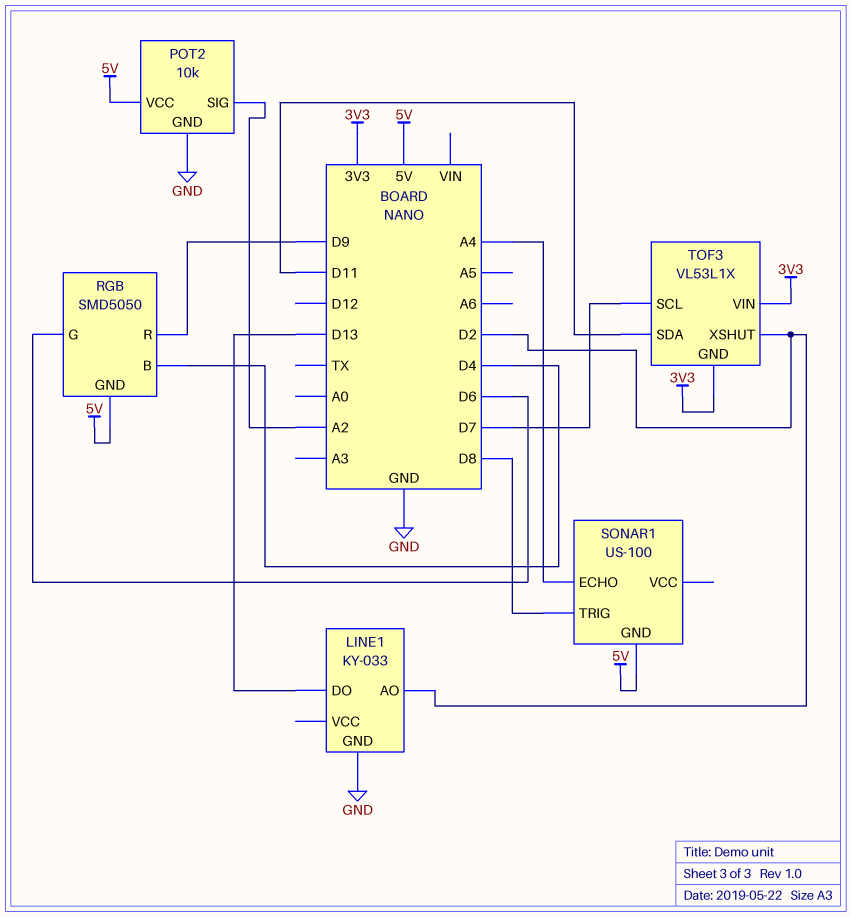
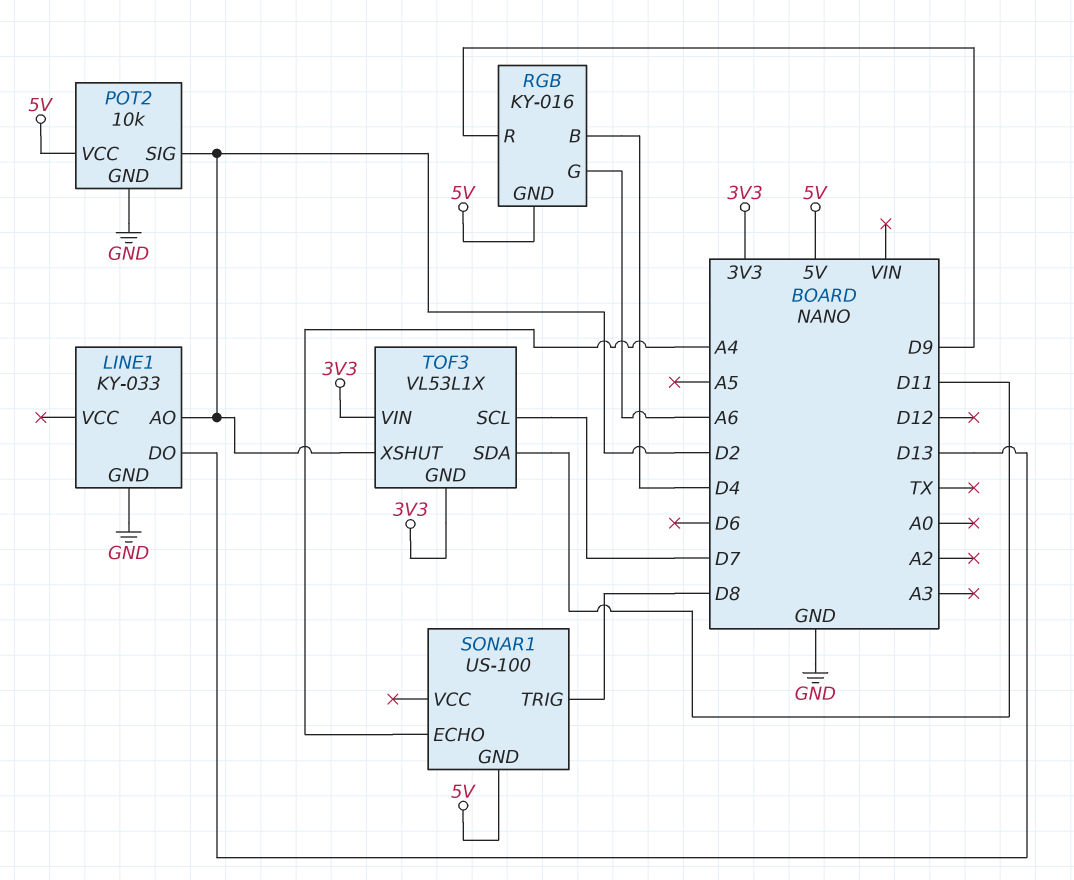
POT2 pin SIG: A2 -> D2
RGB: SMD5050 -> KY-016
RGB pin G: D6 -> A6

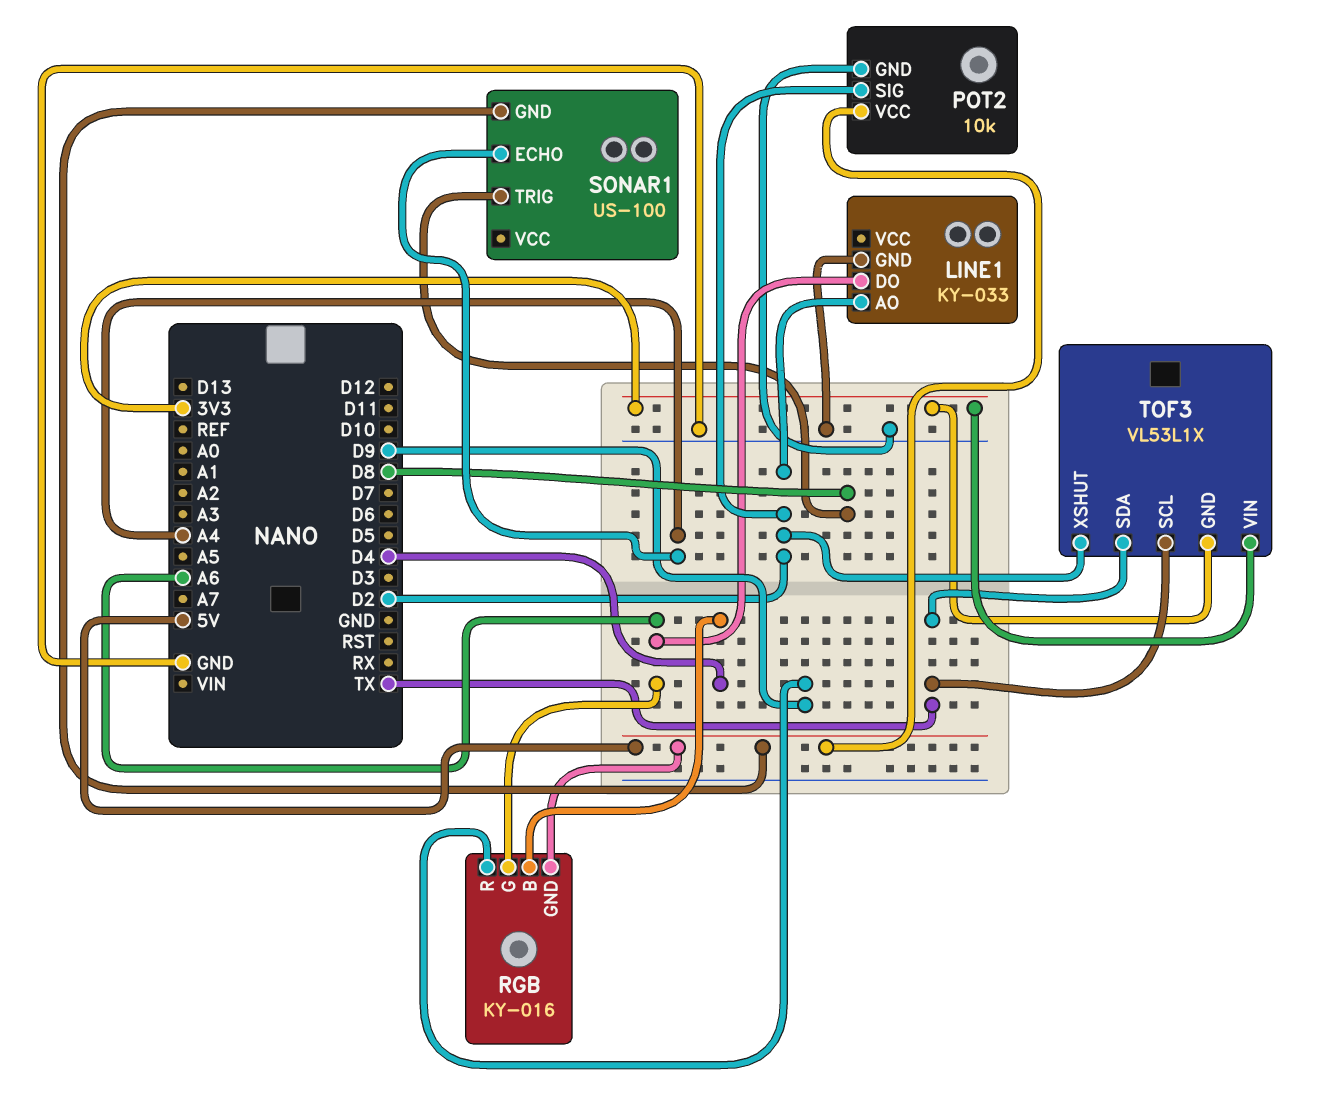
LINE1 pin DO: D13 -> A6
TOF3 pin SCL: D7 -> TX
TOF3 pin SDA: D11 -> TX

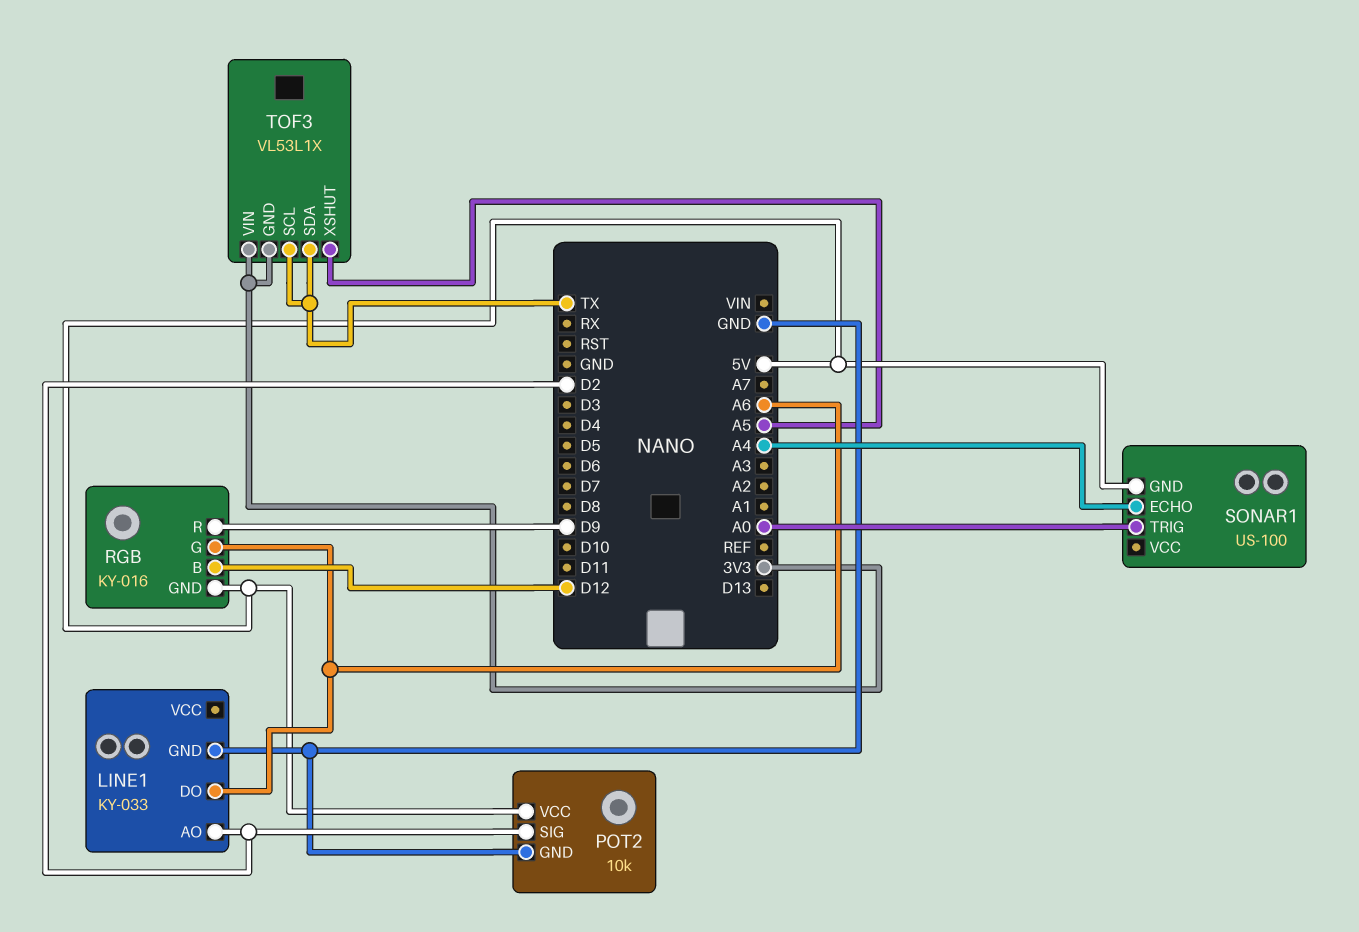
RGB pin B: D4 -> D12
SONAR1 pin TRIG: D8 -> A0
TOF3 pin XSHUT: D2 -> A5

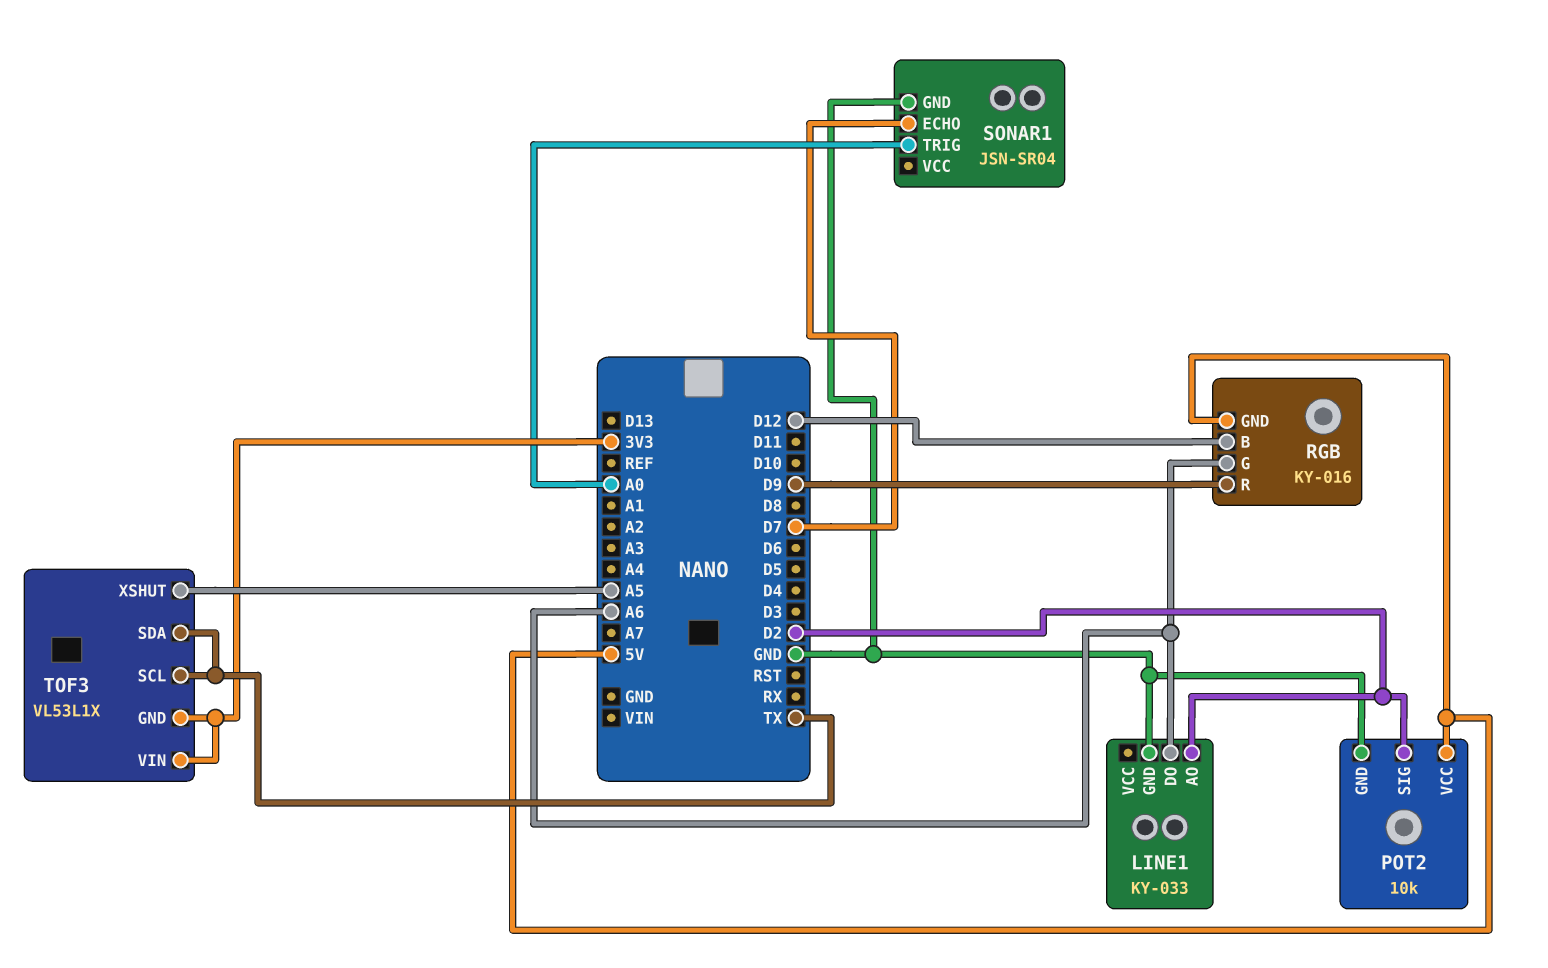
SONAR1: US-100 -> JSN-SR04
SONAR1 pin ECHO: A4 -> D7
SONAR1 pin GND: 5V -> GND

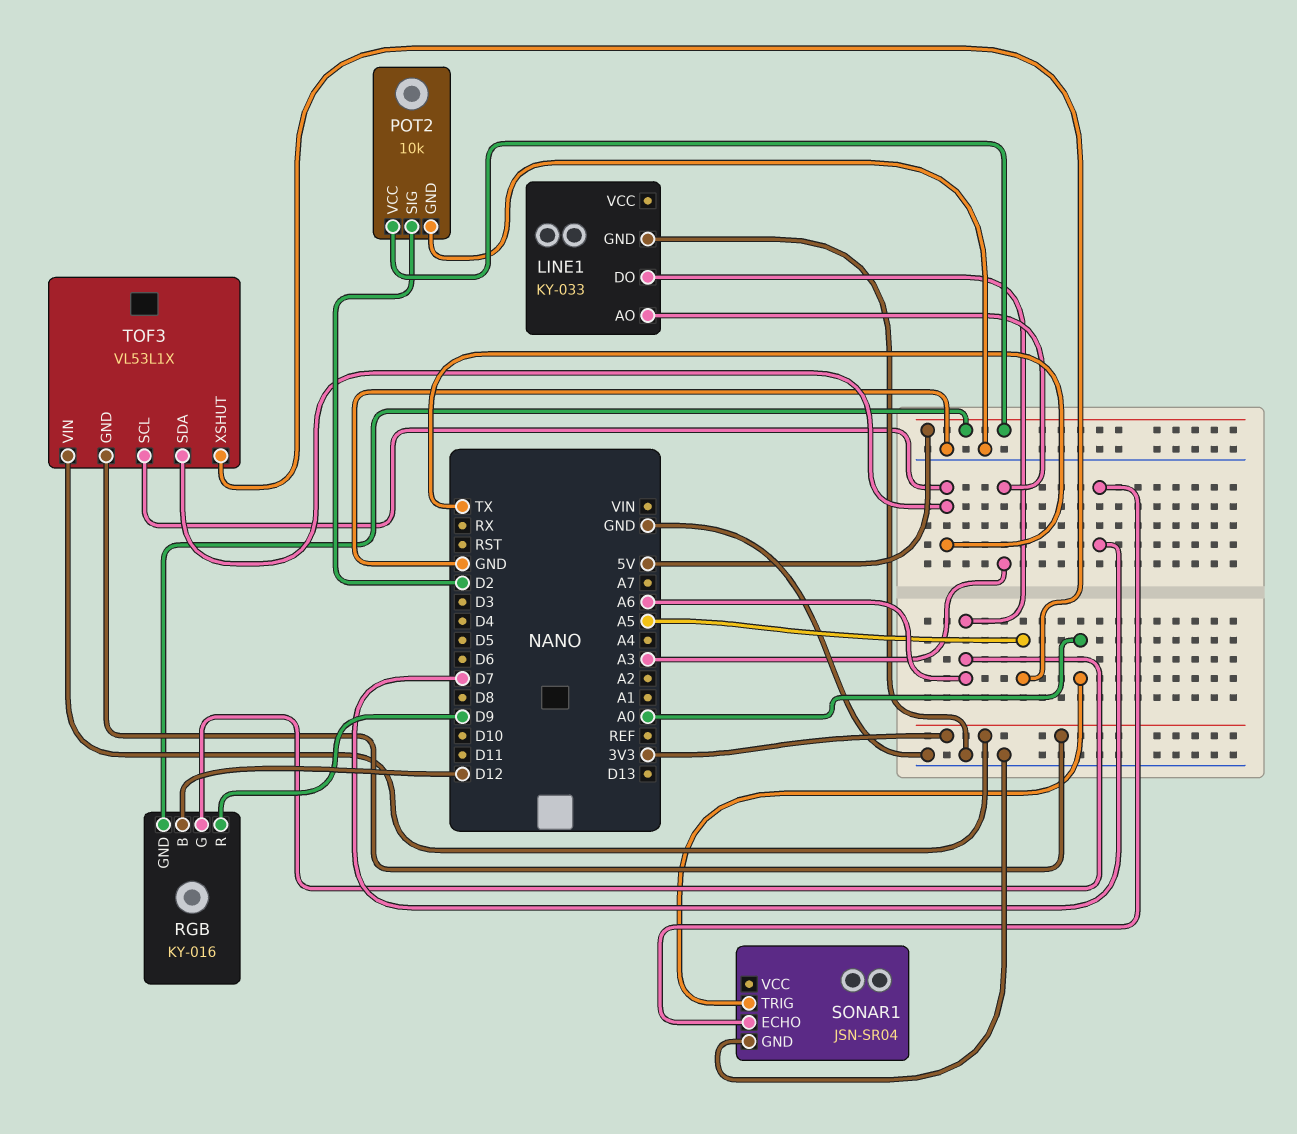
LINE1 pin AO: D2 -> A3

